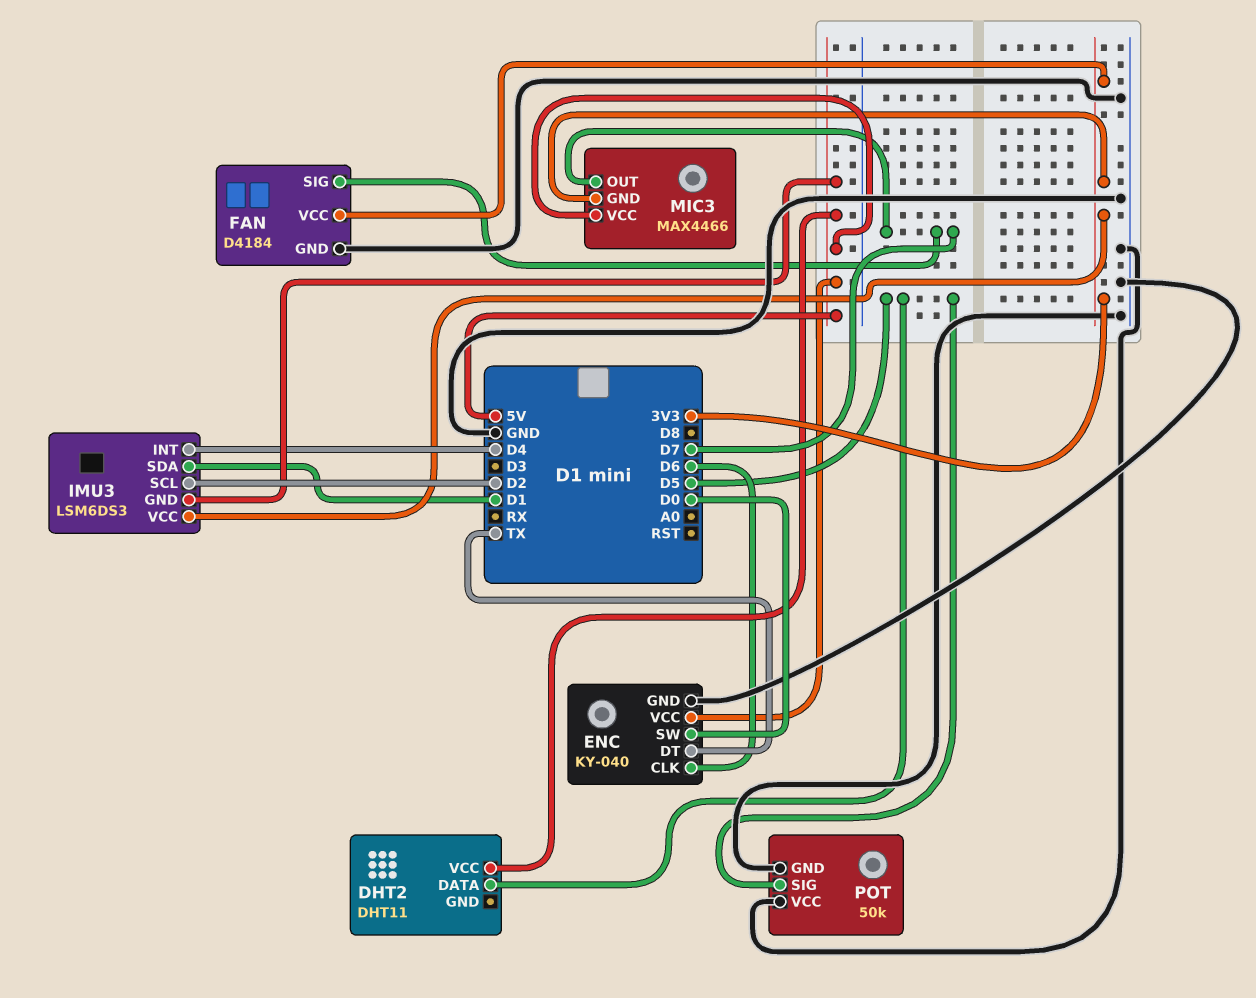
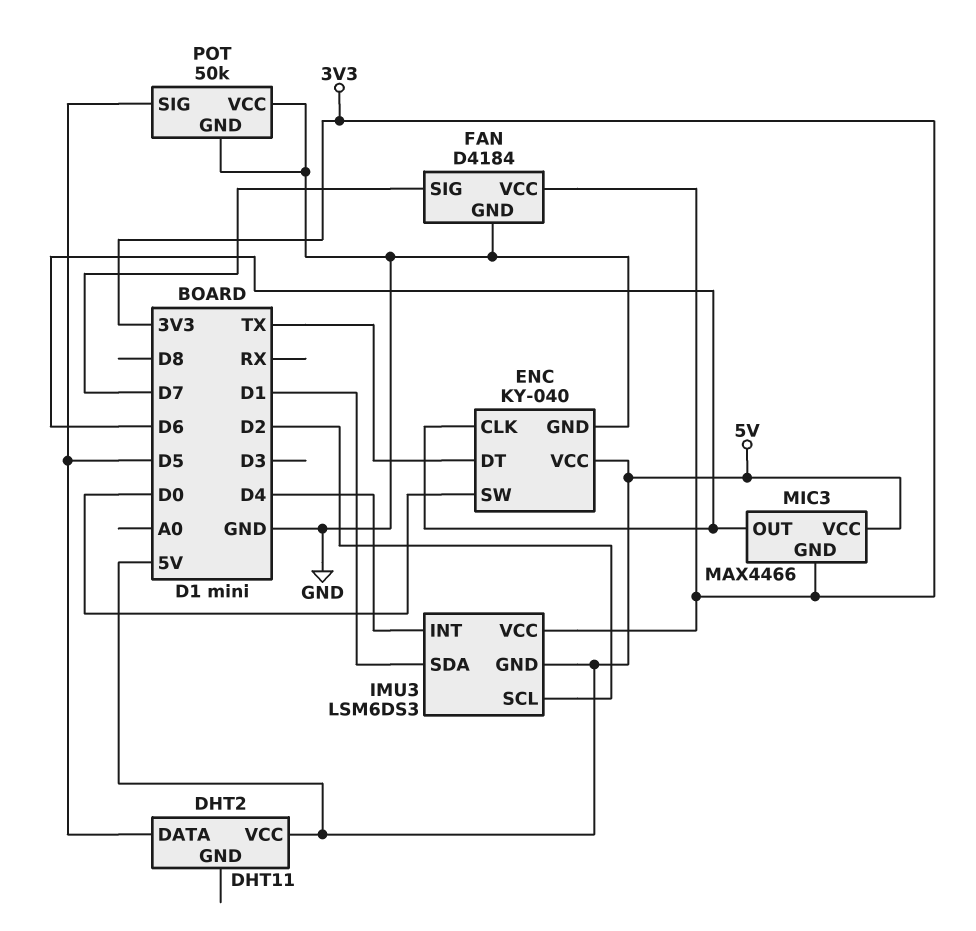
MIC3 pin OUT: D7 -> D6

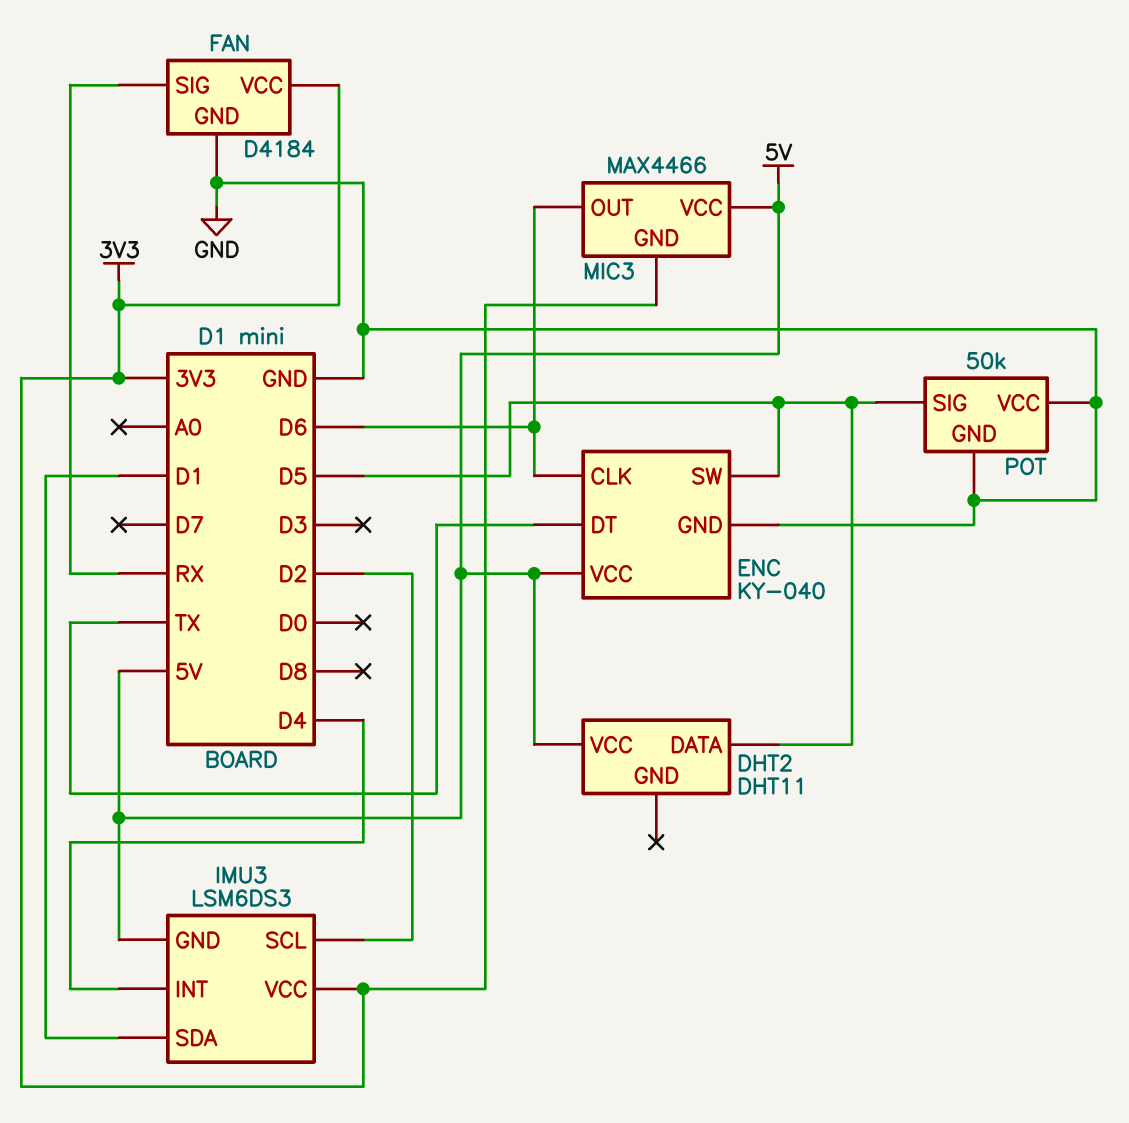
ENC pin SW: D0 -> D5
FAN pin SIG: D7 -> RX

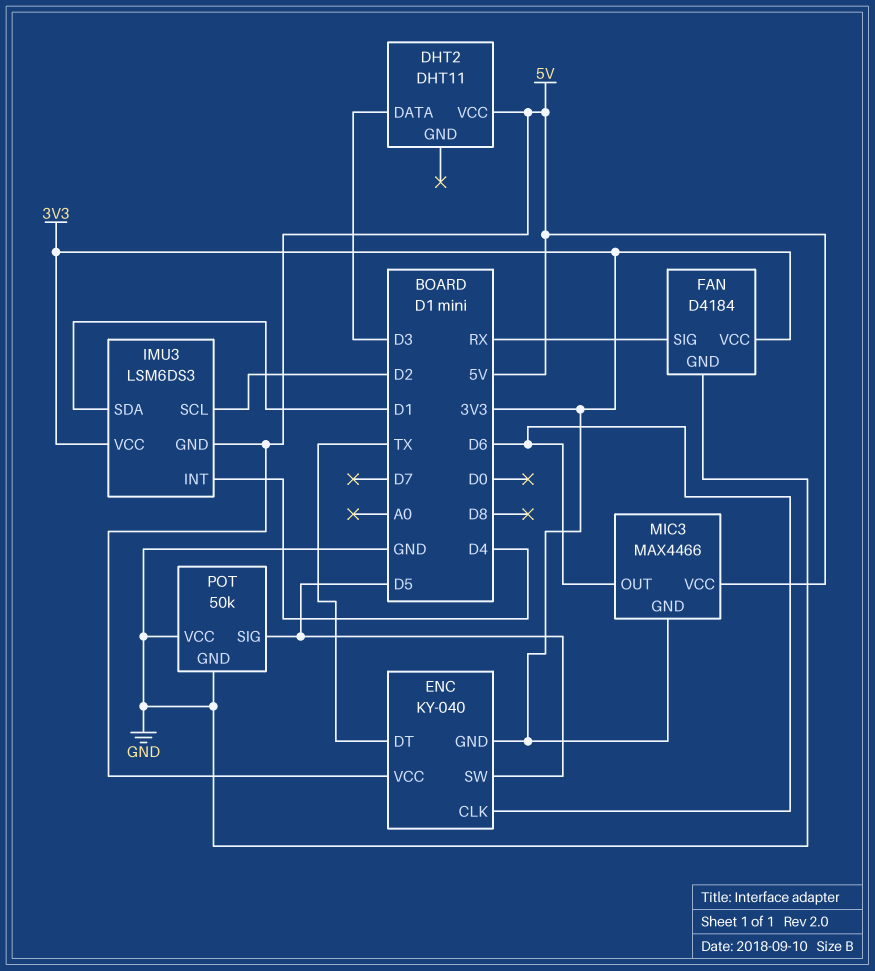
DHT2 pin DATA: D5 -> D3
ENC pin GND: GND -> 3V3

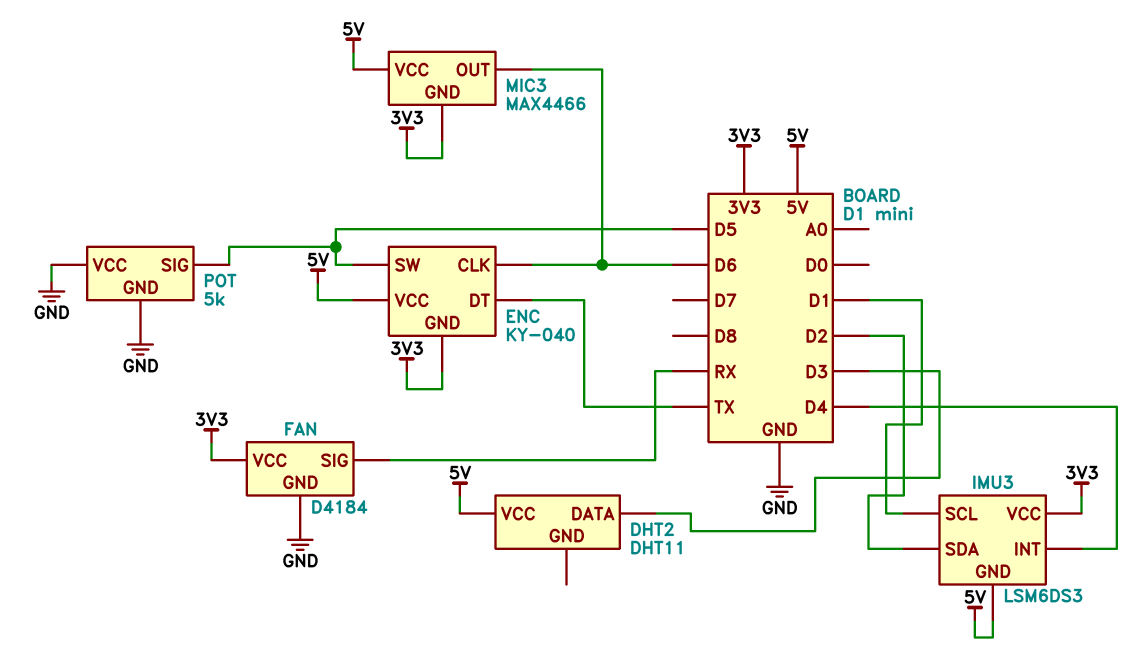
IMU3 pin SCL: D2 -> D1
IMU3 pin SDA: D1 -> D2
POT: 50k -> 5k

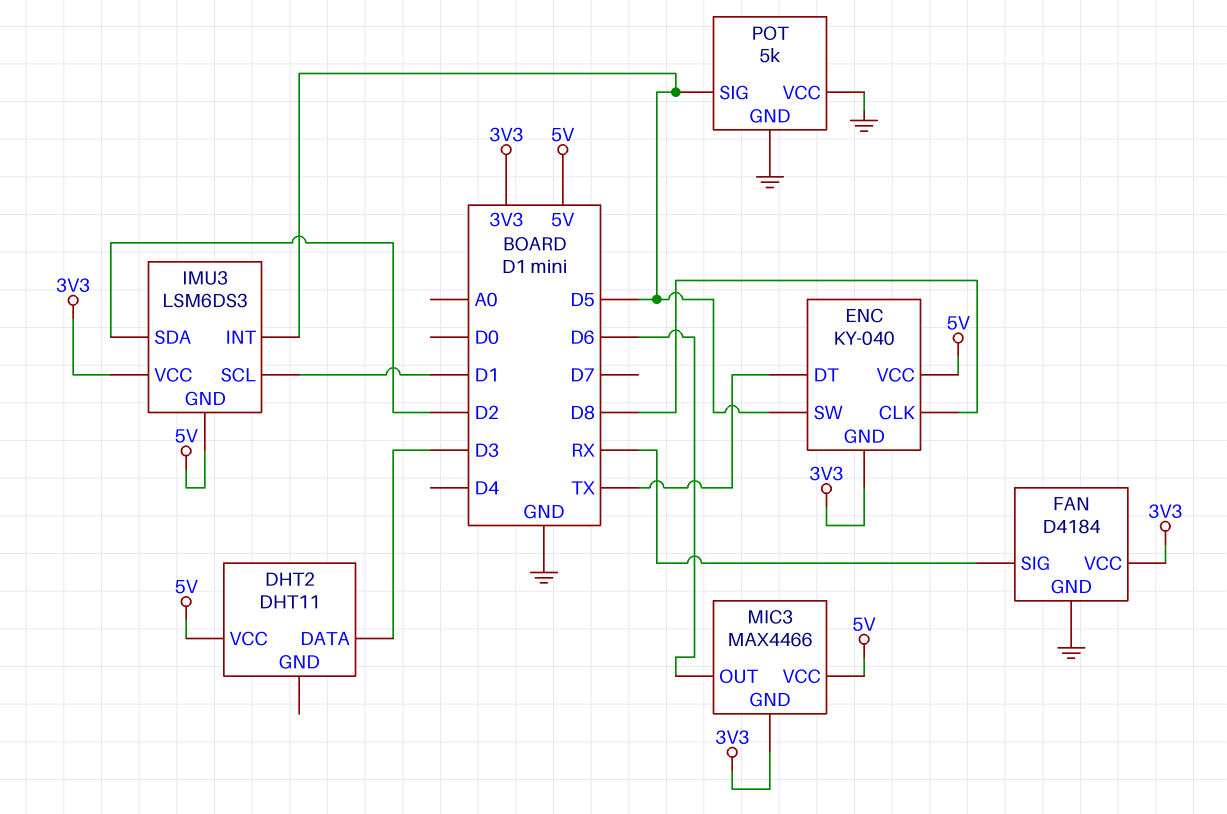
ENC pin CLK: D6 -> D8
IMU3 pin INT: D4 -> D5

